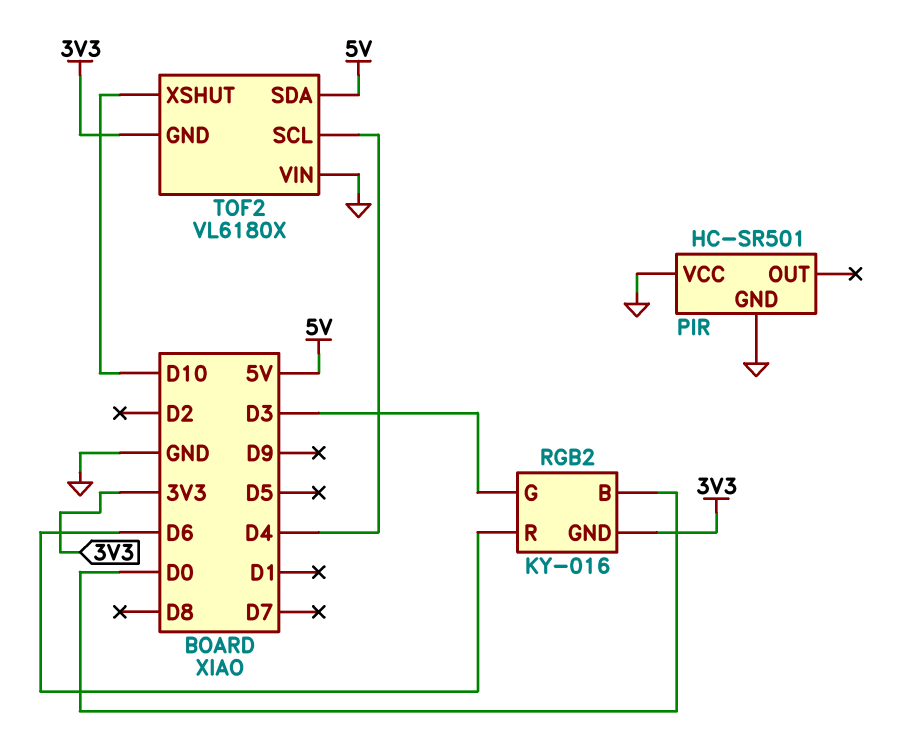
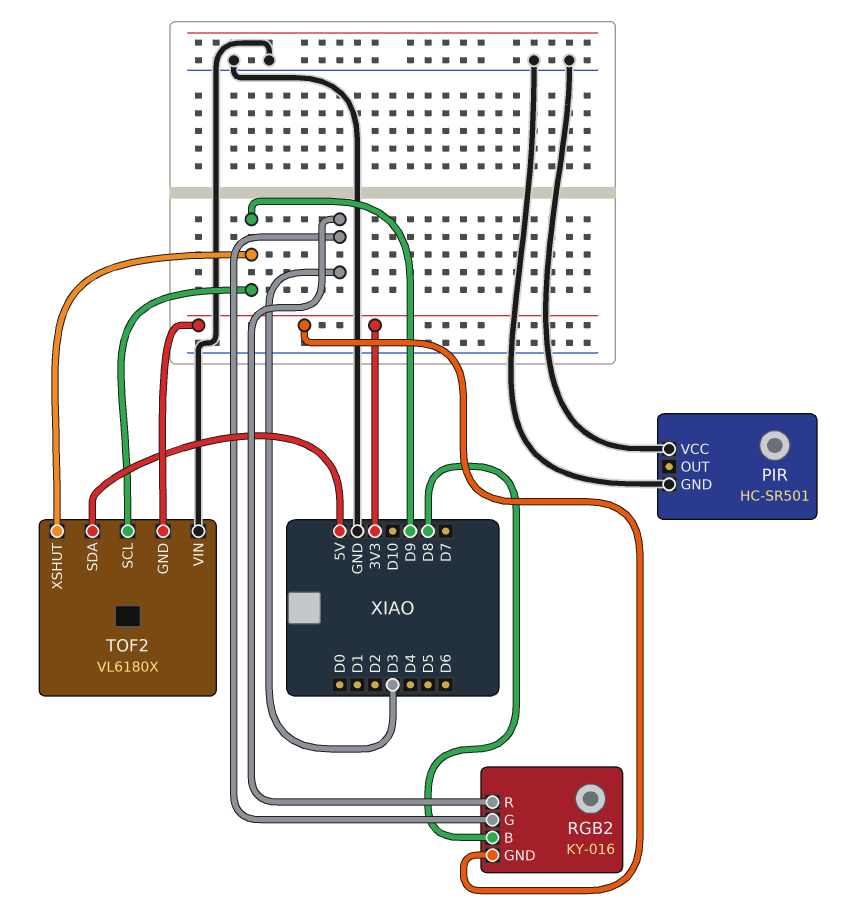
RGB2 pin B: D0 -> D8
RGB2 pin R: D6 -> D3
TOF2 pin SCL: D4 -> D9
TOF2 pin XSHUT: D10 -> D9

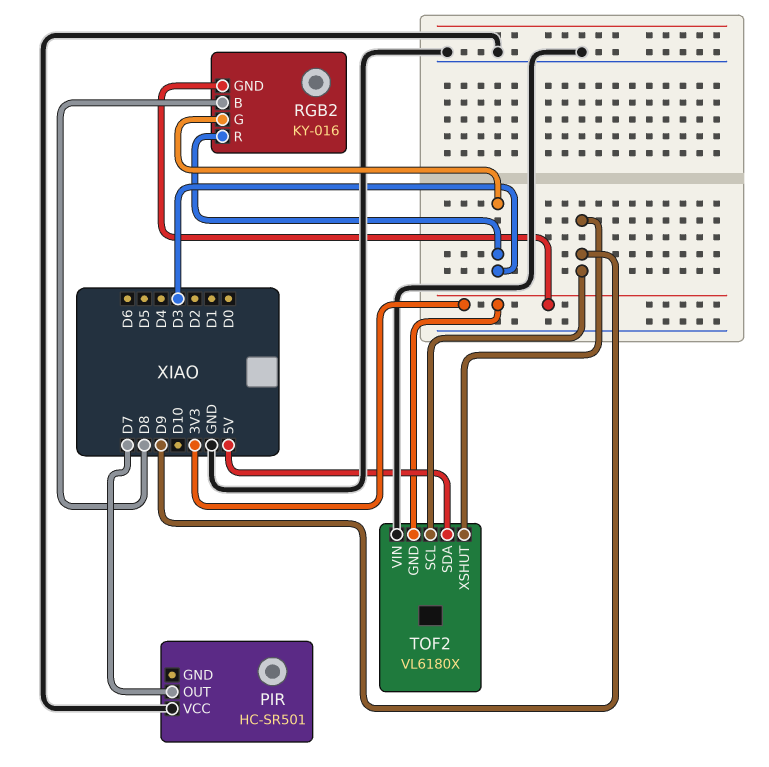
PIR pin GND: GND -> none
PIR pin OUT: none -> D7

